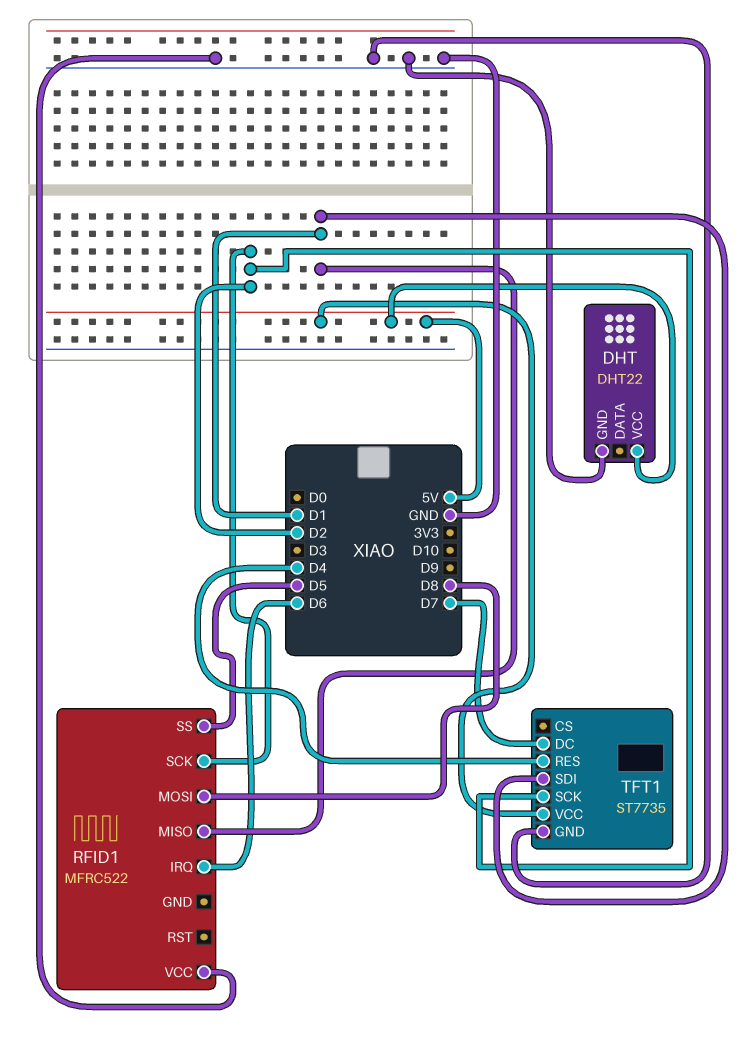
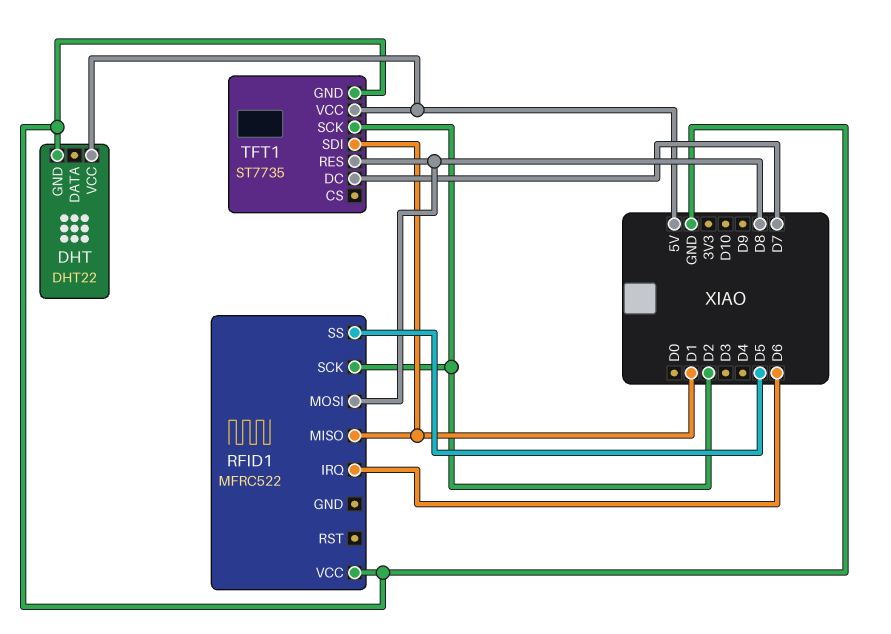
TFT1 pin RES: D4 -> D8

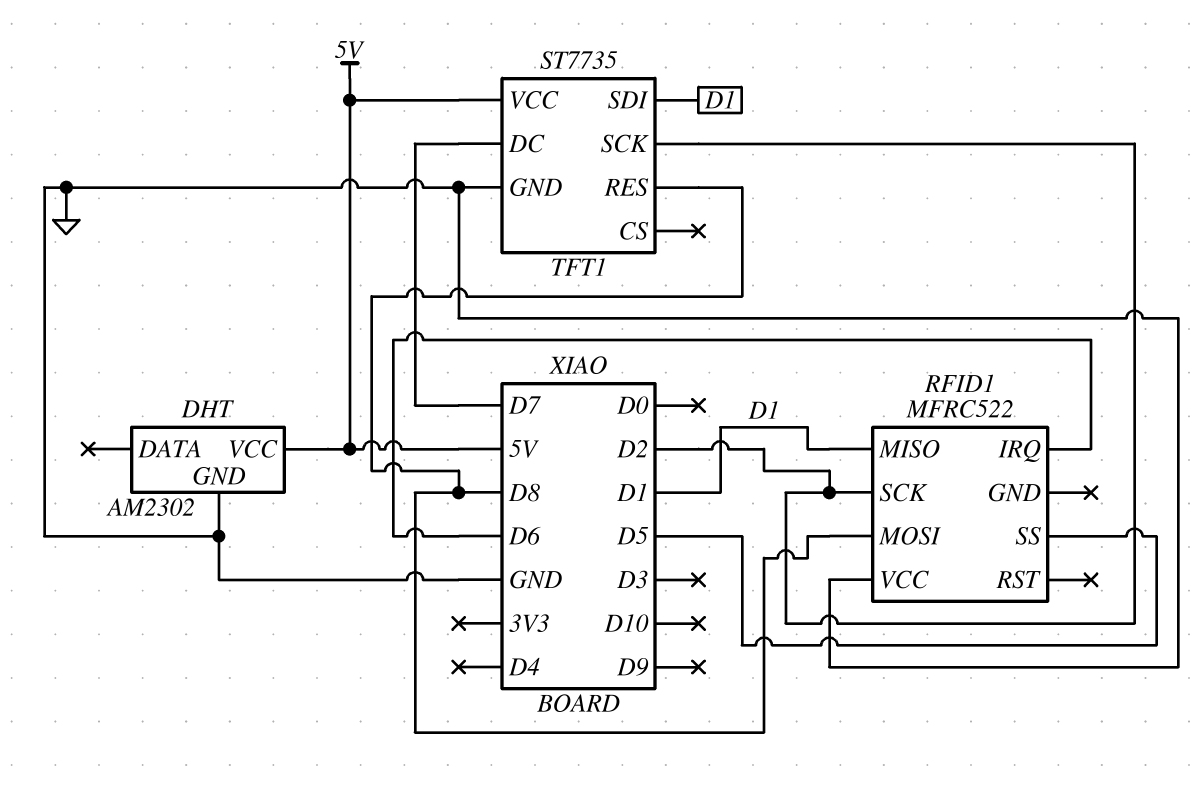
DHT: DHT22 -> AM2302

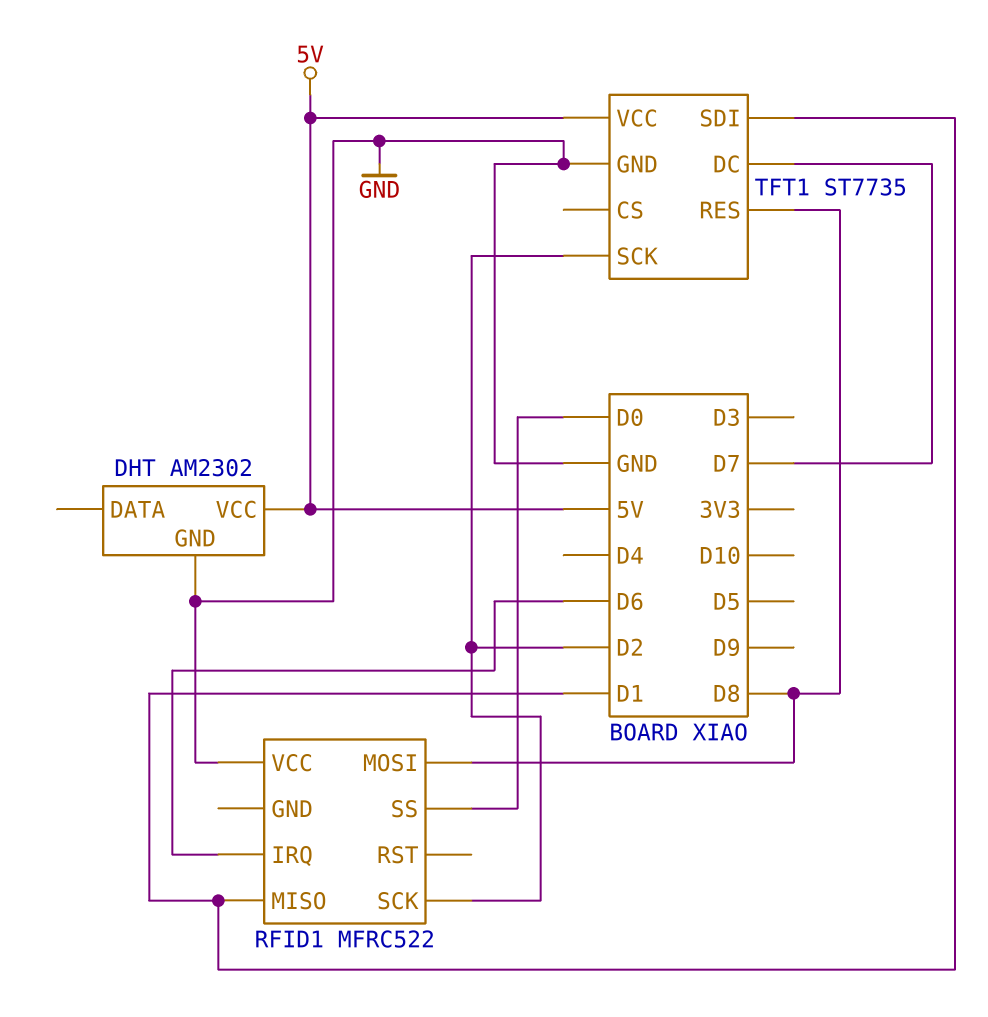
RFID1 pin SS: D5 -> D0

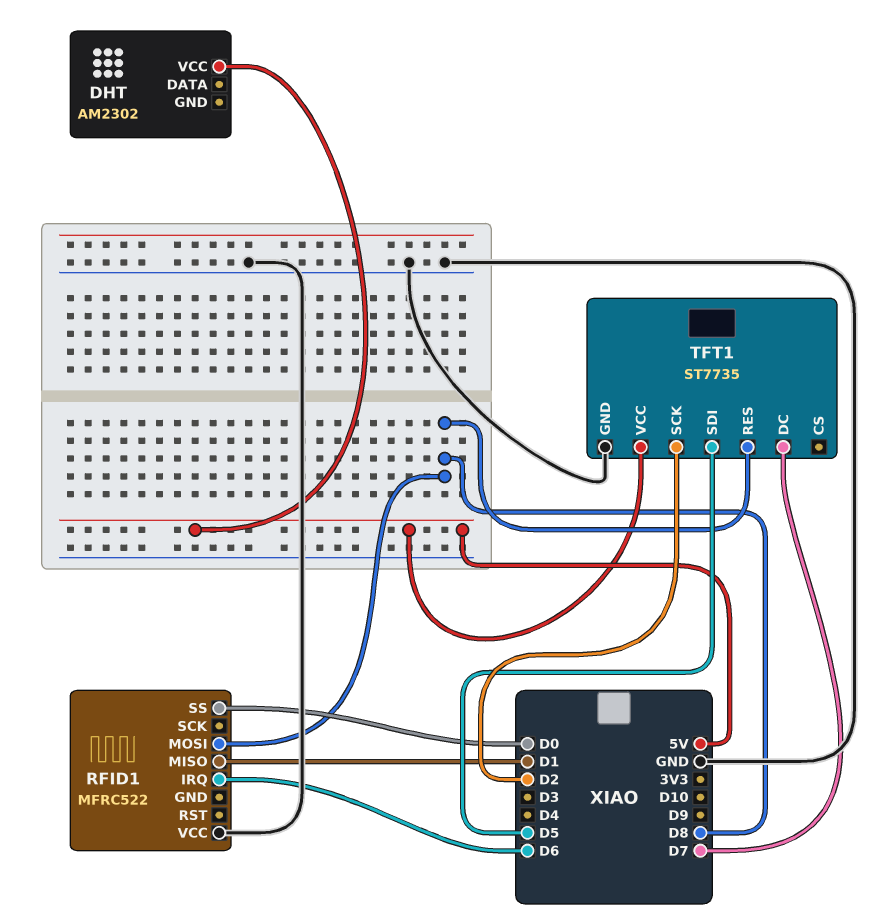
DHT pin GND: GND -> none
RFID1 pin SCK: D2 -> none
TFT1 pin SDI: D1 -> D5

